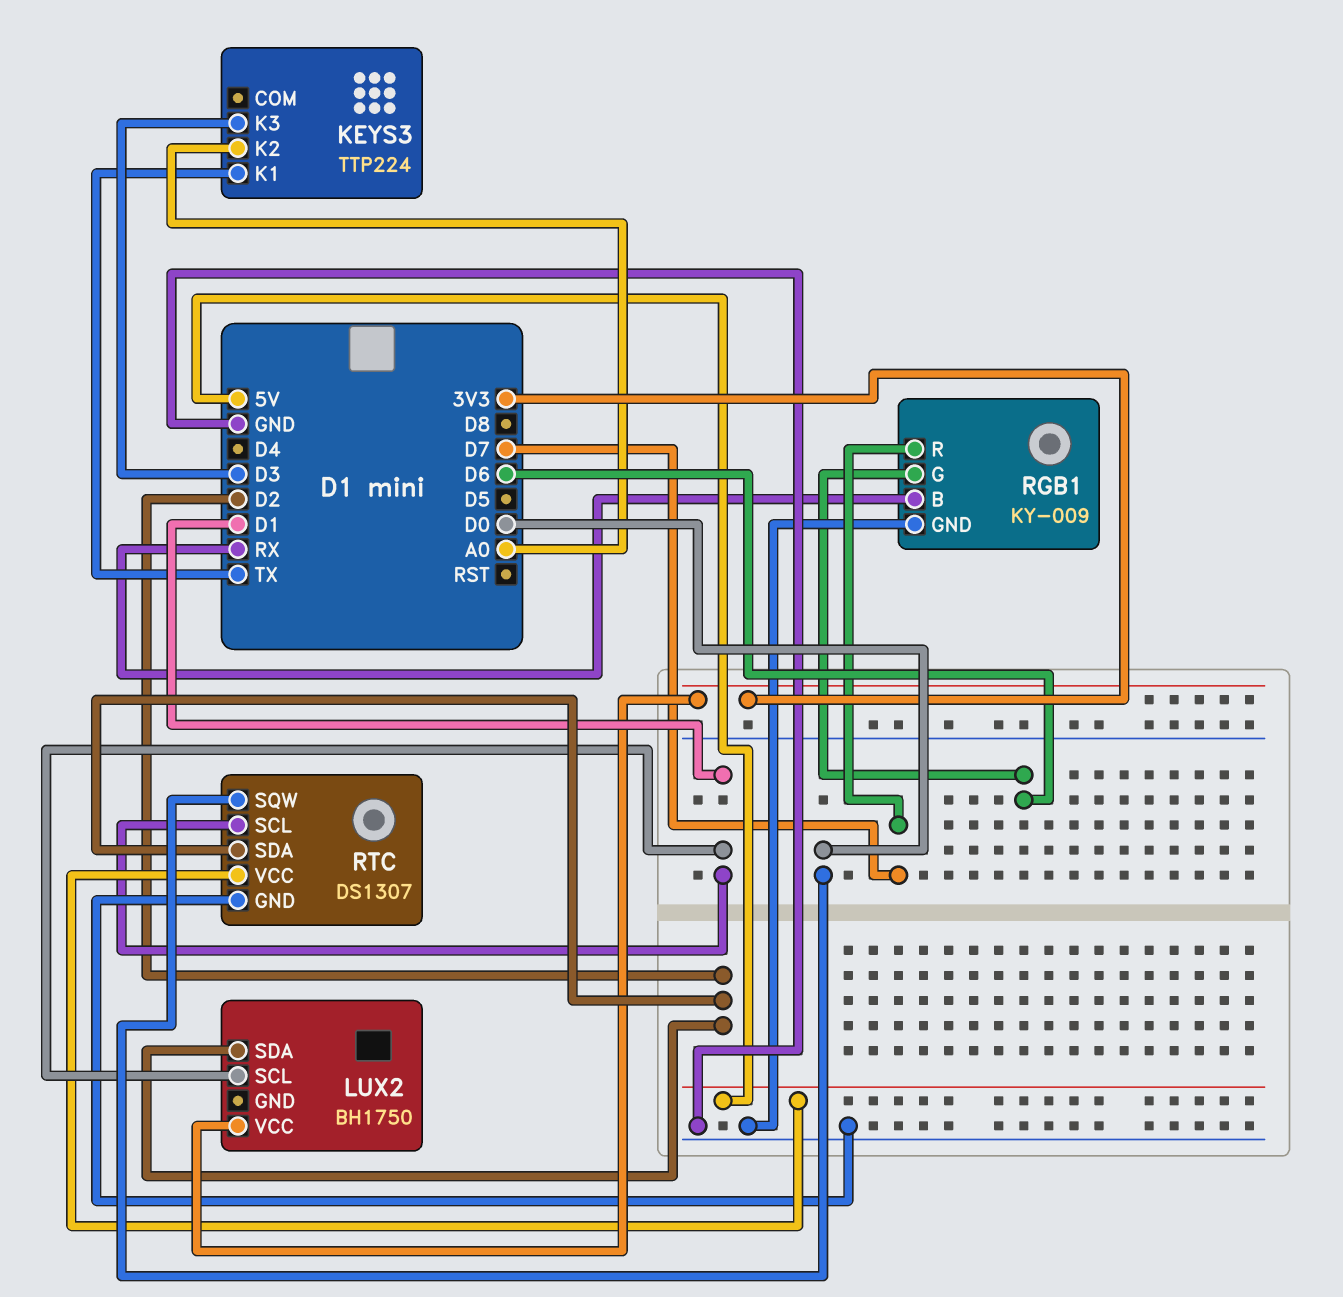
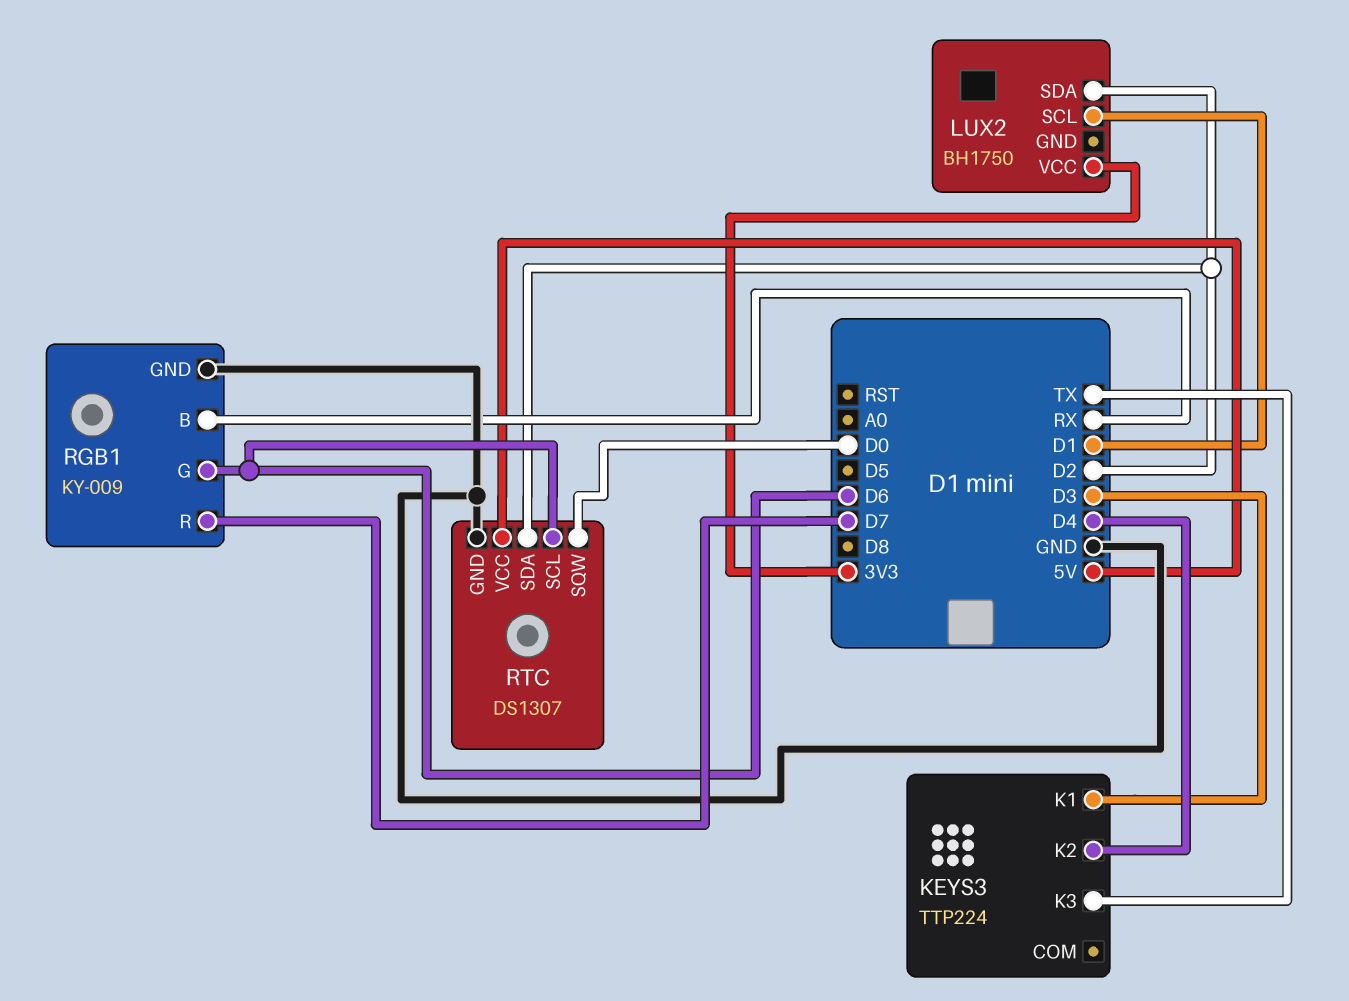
KEYS3 pin K1: TX -> D3
KEYS3 pin K2: A0 -> D4
KEYS3 pin K3: D3 -> TX
RTC pin SCL: D1 -> D6

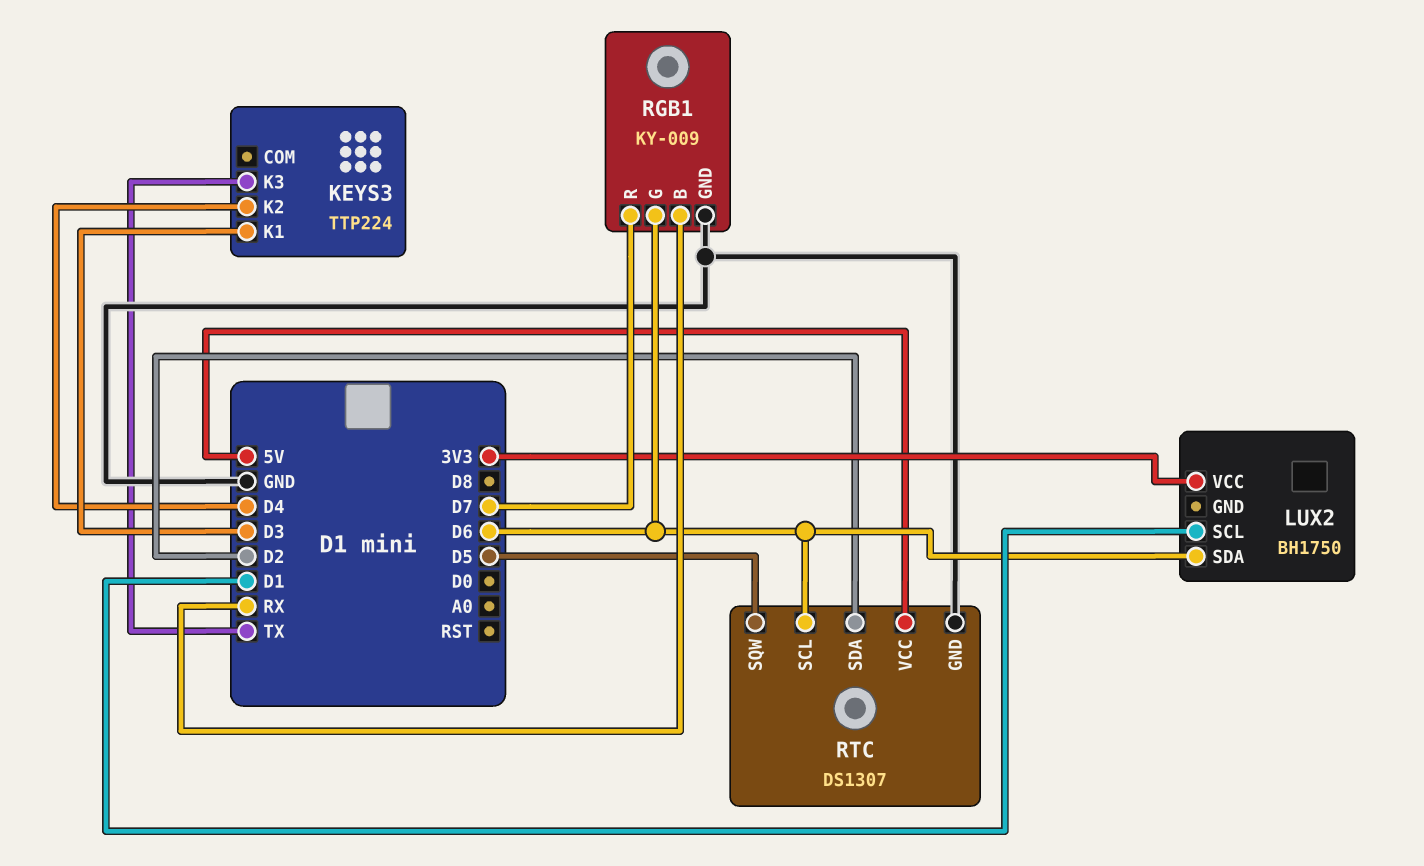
LUX2 pin SDA: D2 -> D6
RTC pin SQW: D0 -> D5

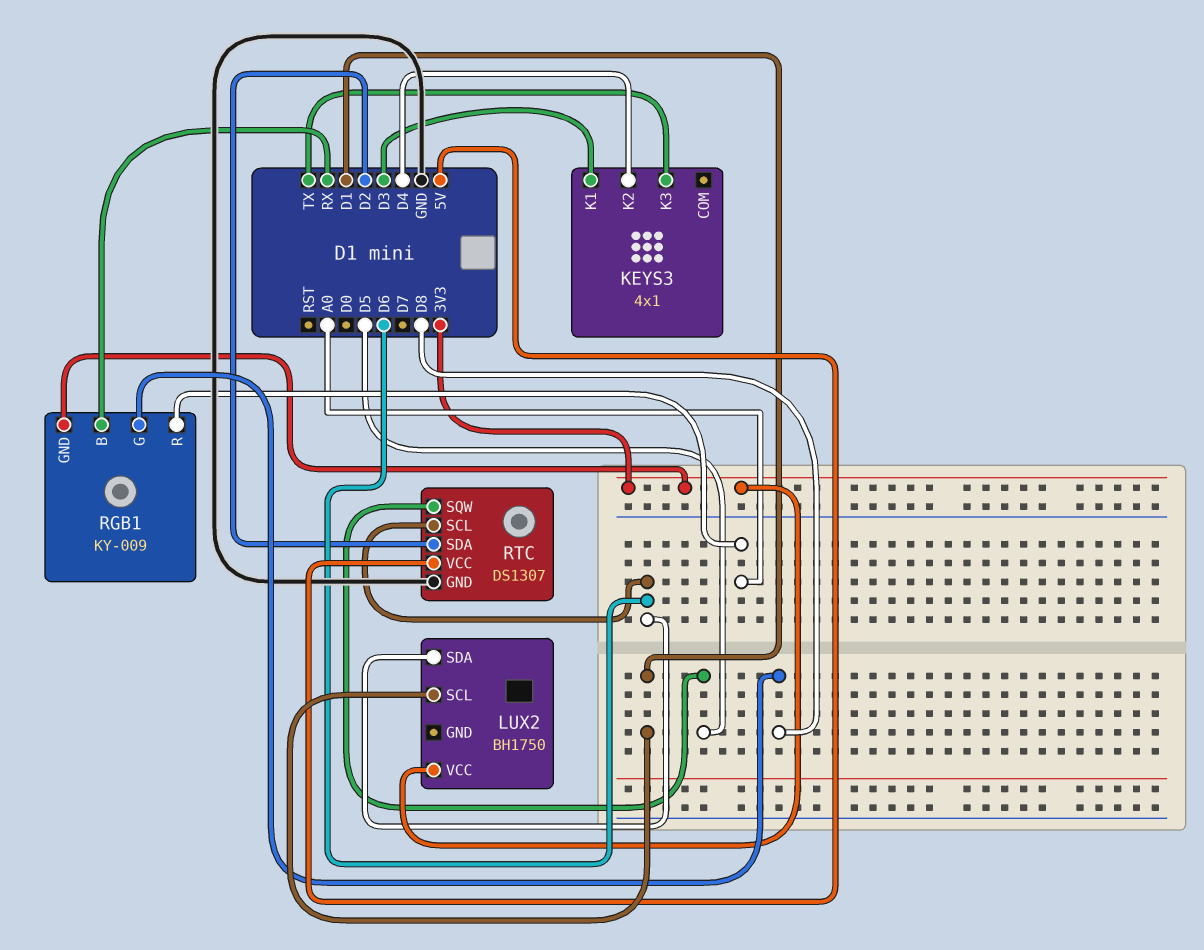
KEYS3: TTP224 -> 4x1
RGB1 pin G: D6 -> D8
RGB1 pin GND: GND -> 3V3
RGB1 pin R: D7 -> A0

